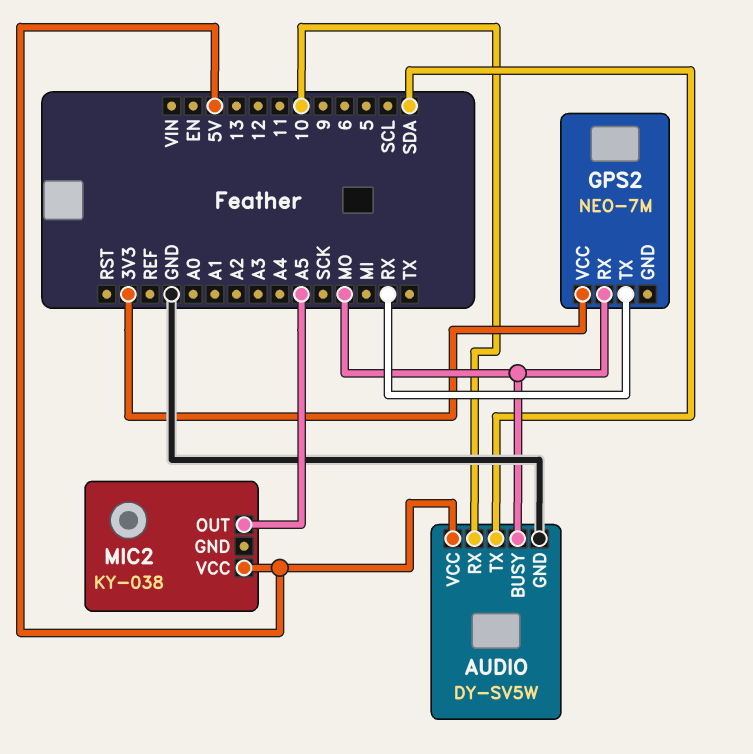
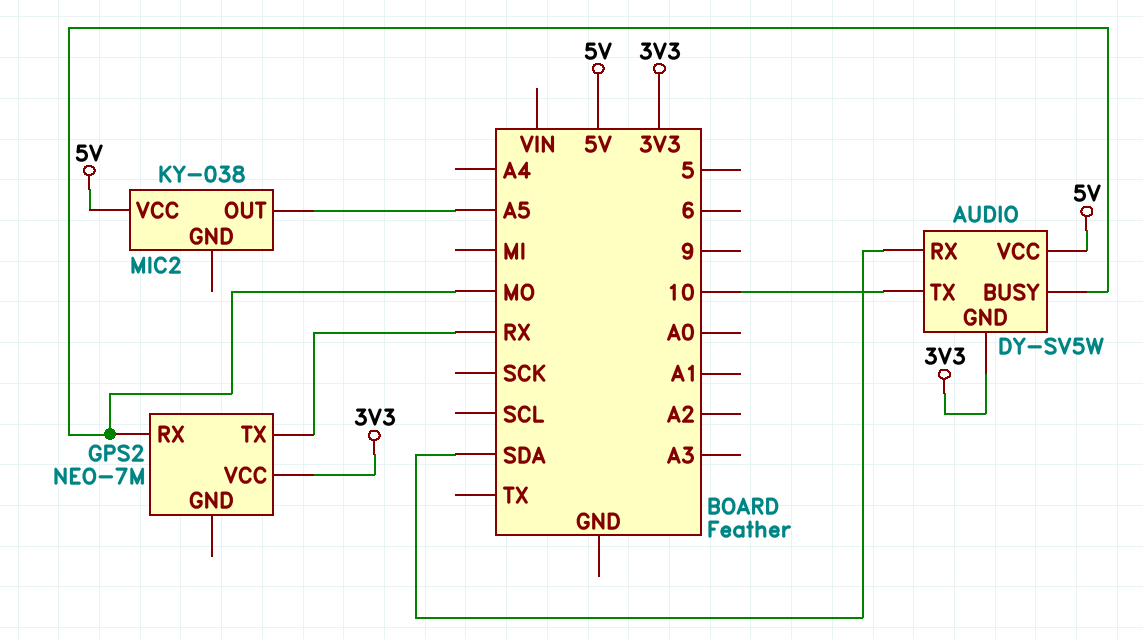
AUDIO pin GND: GND -> 3V3
AUDIO pin RX: 10 -> SDA
AUDIO pin TX: SDA -> 10

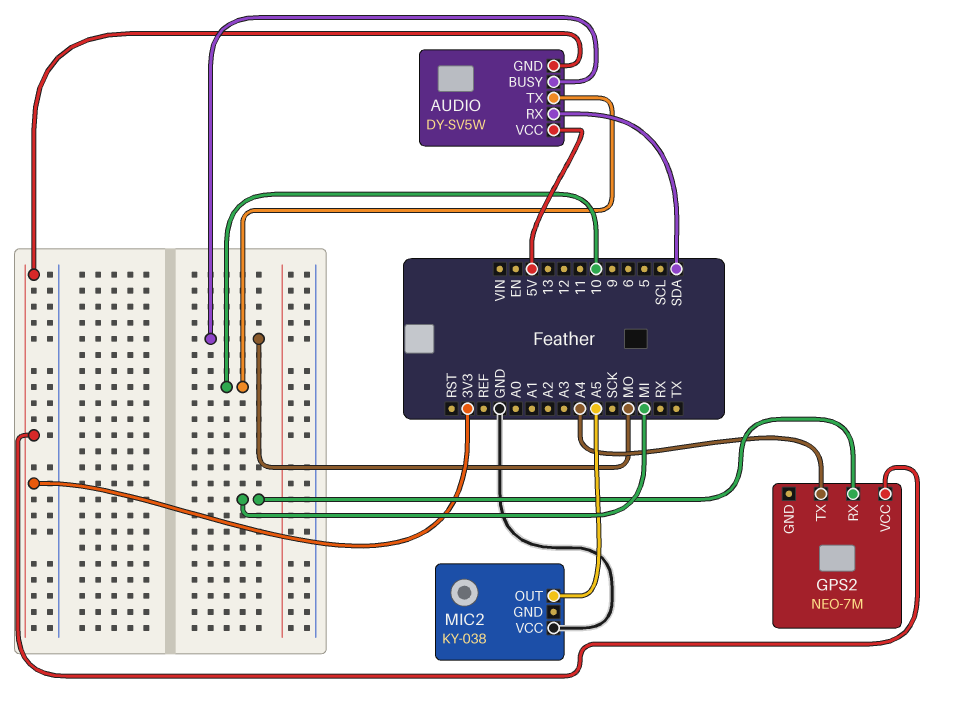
GPS2 pin RX: MO -> MI
GPS2 pin TX: RX -> A4
MIC2 pin VCC: 5V -> GND

